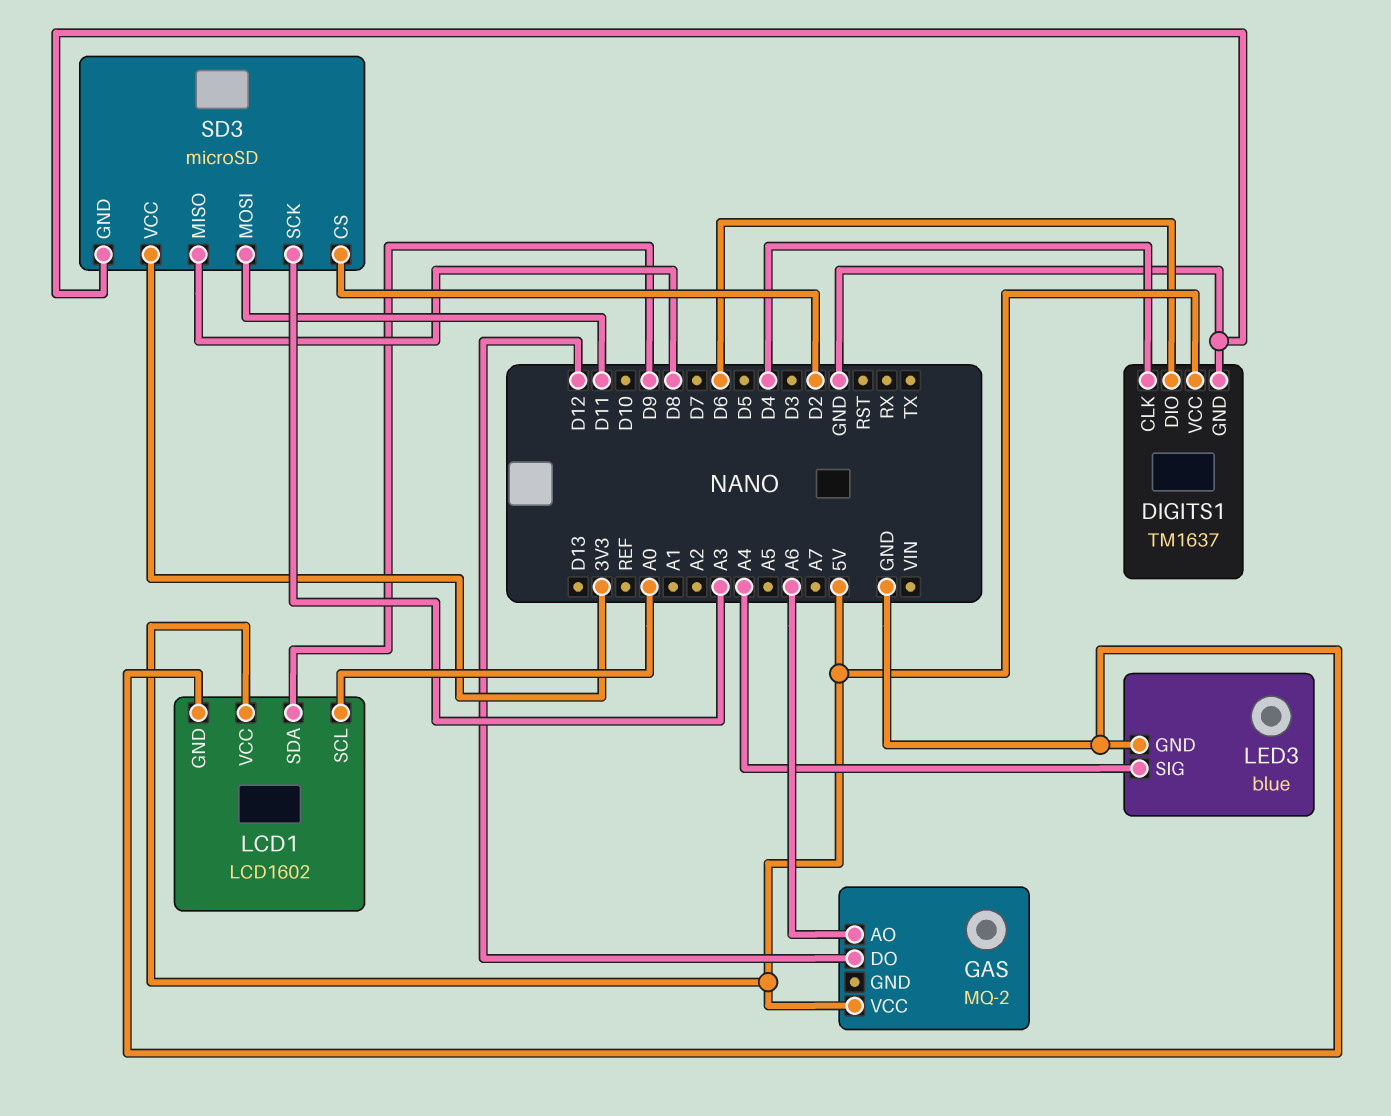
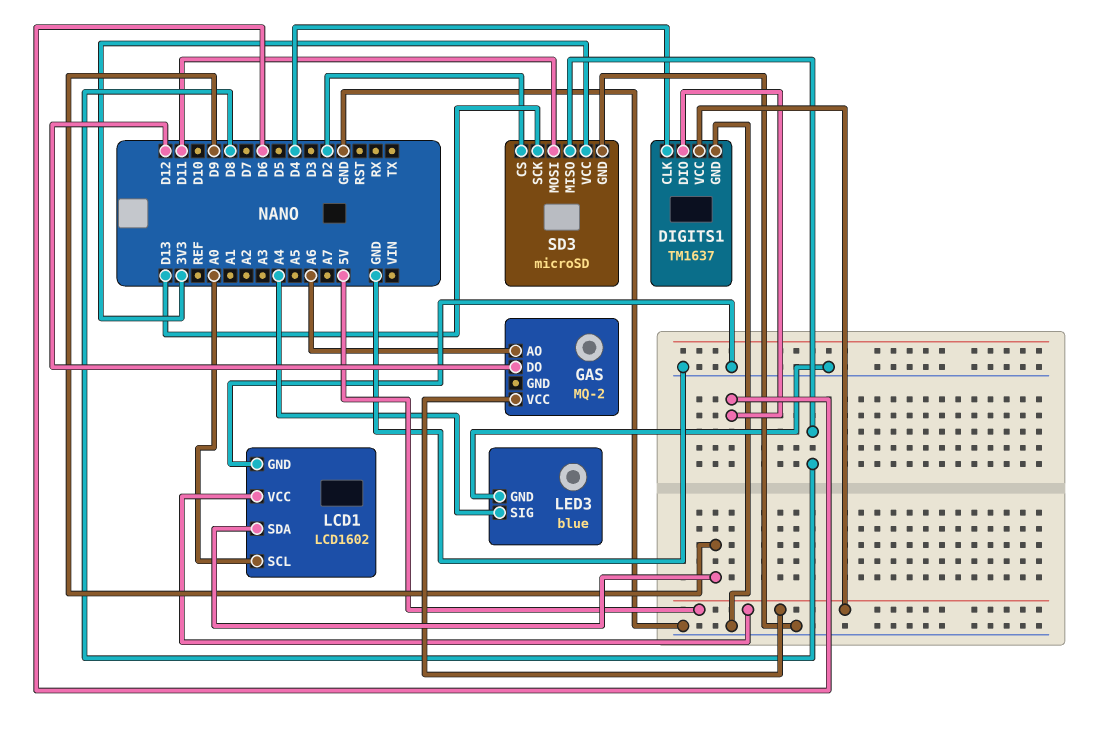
SD3 pin SCK: A3 -> D13

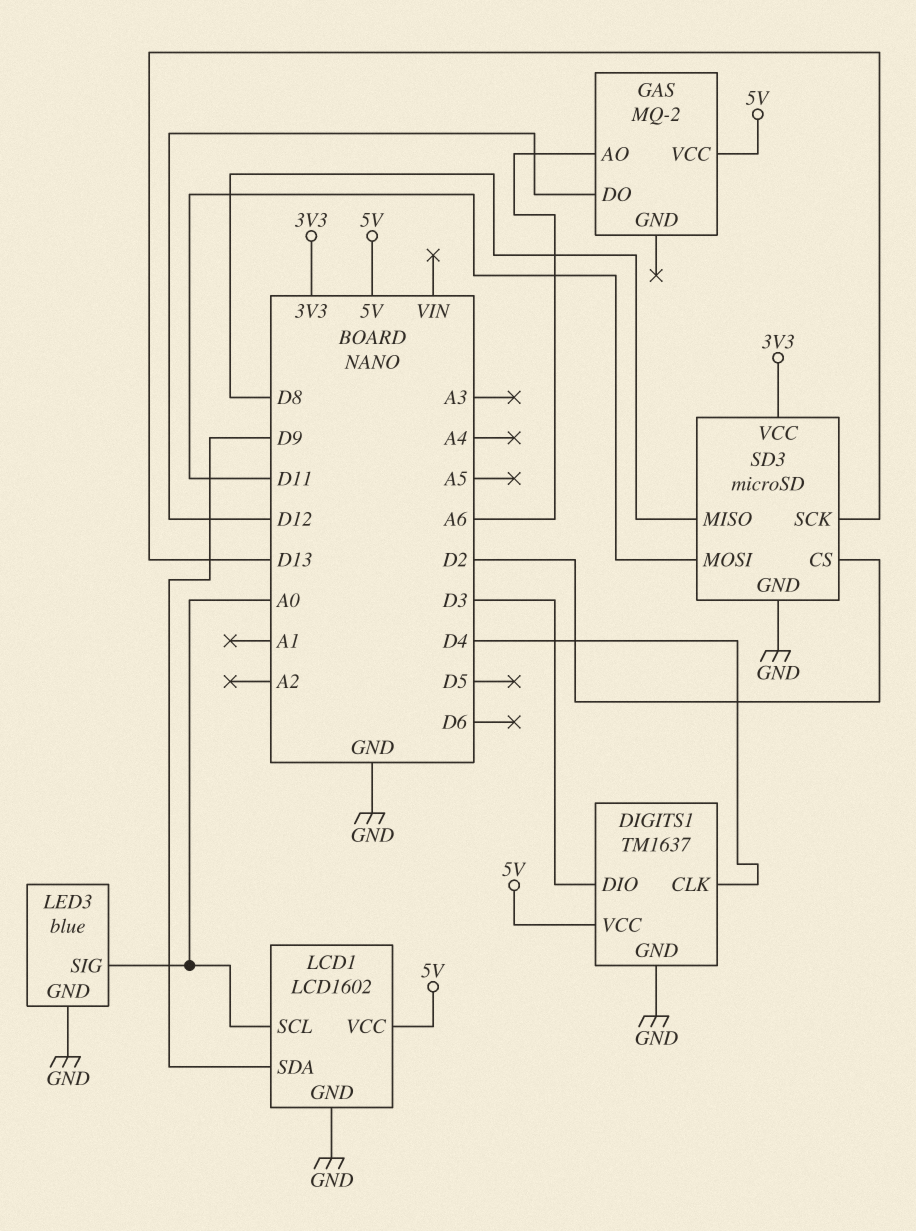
DIGITS1 pin DIO: D6 -> D3
LED3 pin SIG: A4 -> A0

